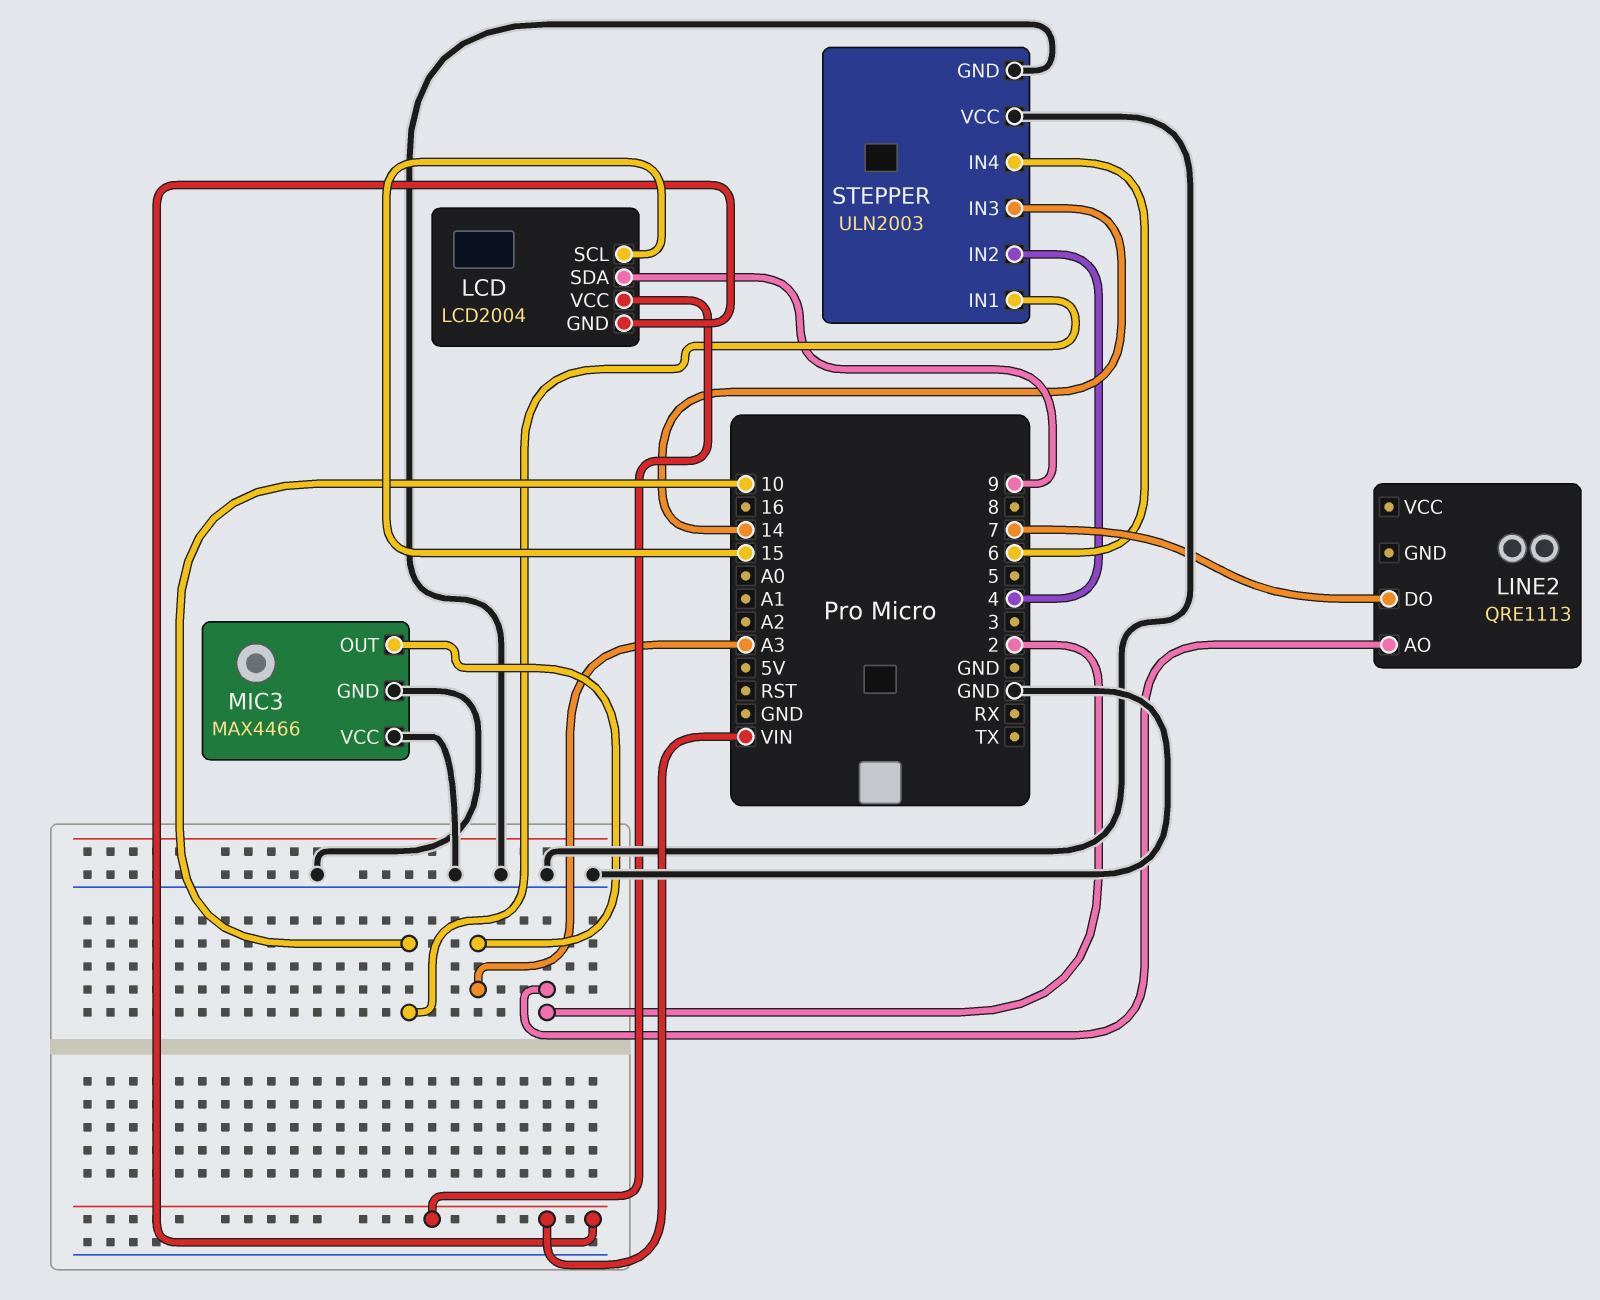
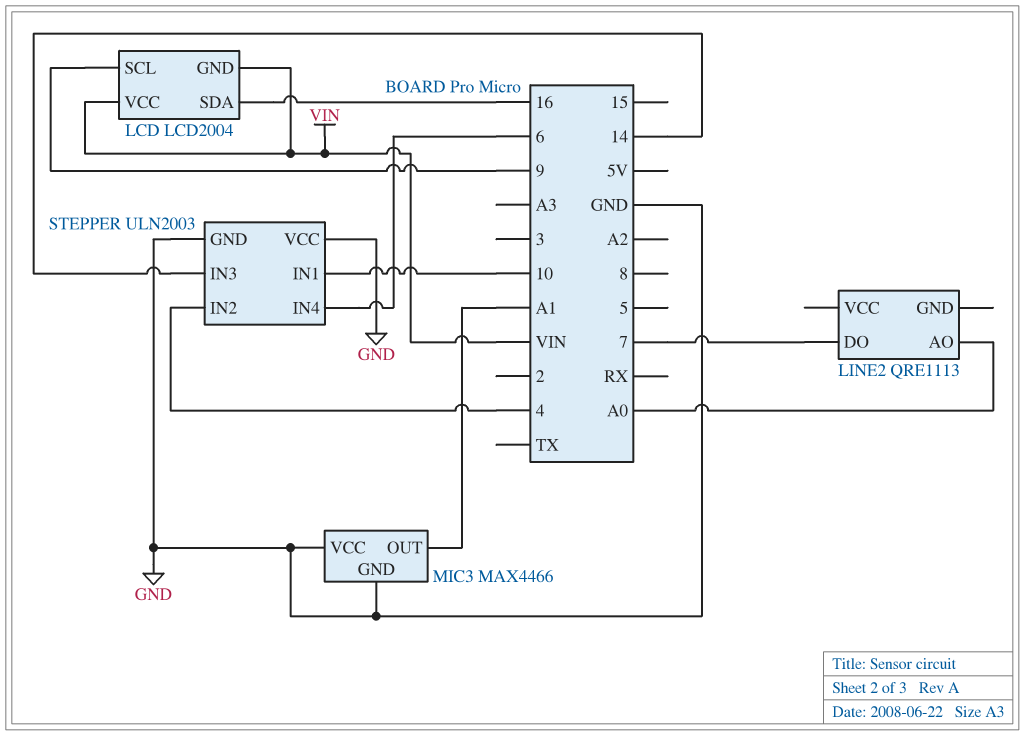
LCD pin SCL: 15 -> 9
LCD pin SDA: 9 -> 16
LINE2 pin AO: 2 -> A0
MIC3 pin OUT: A3 -> A1

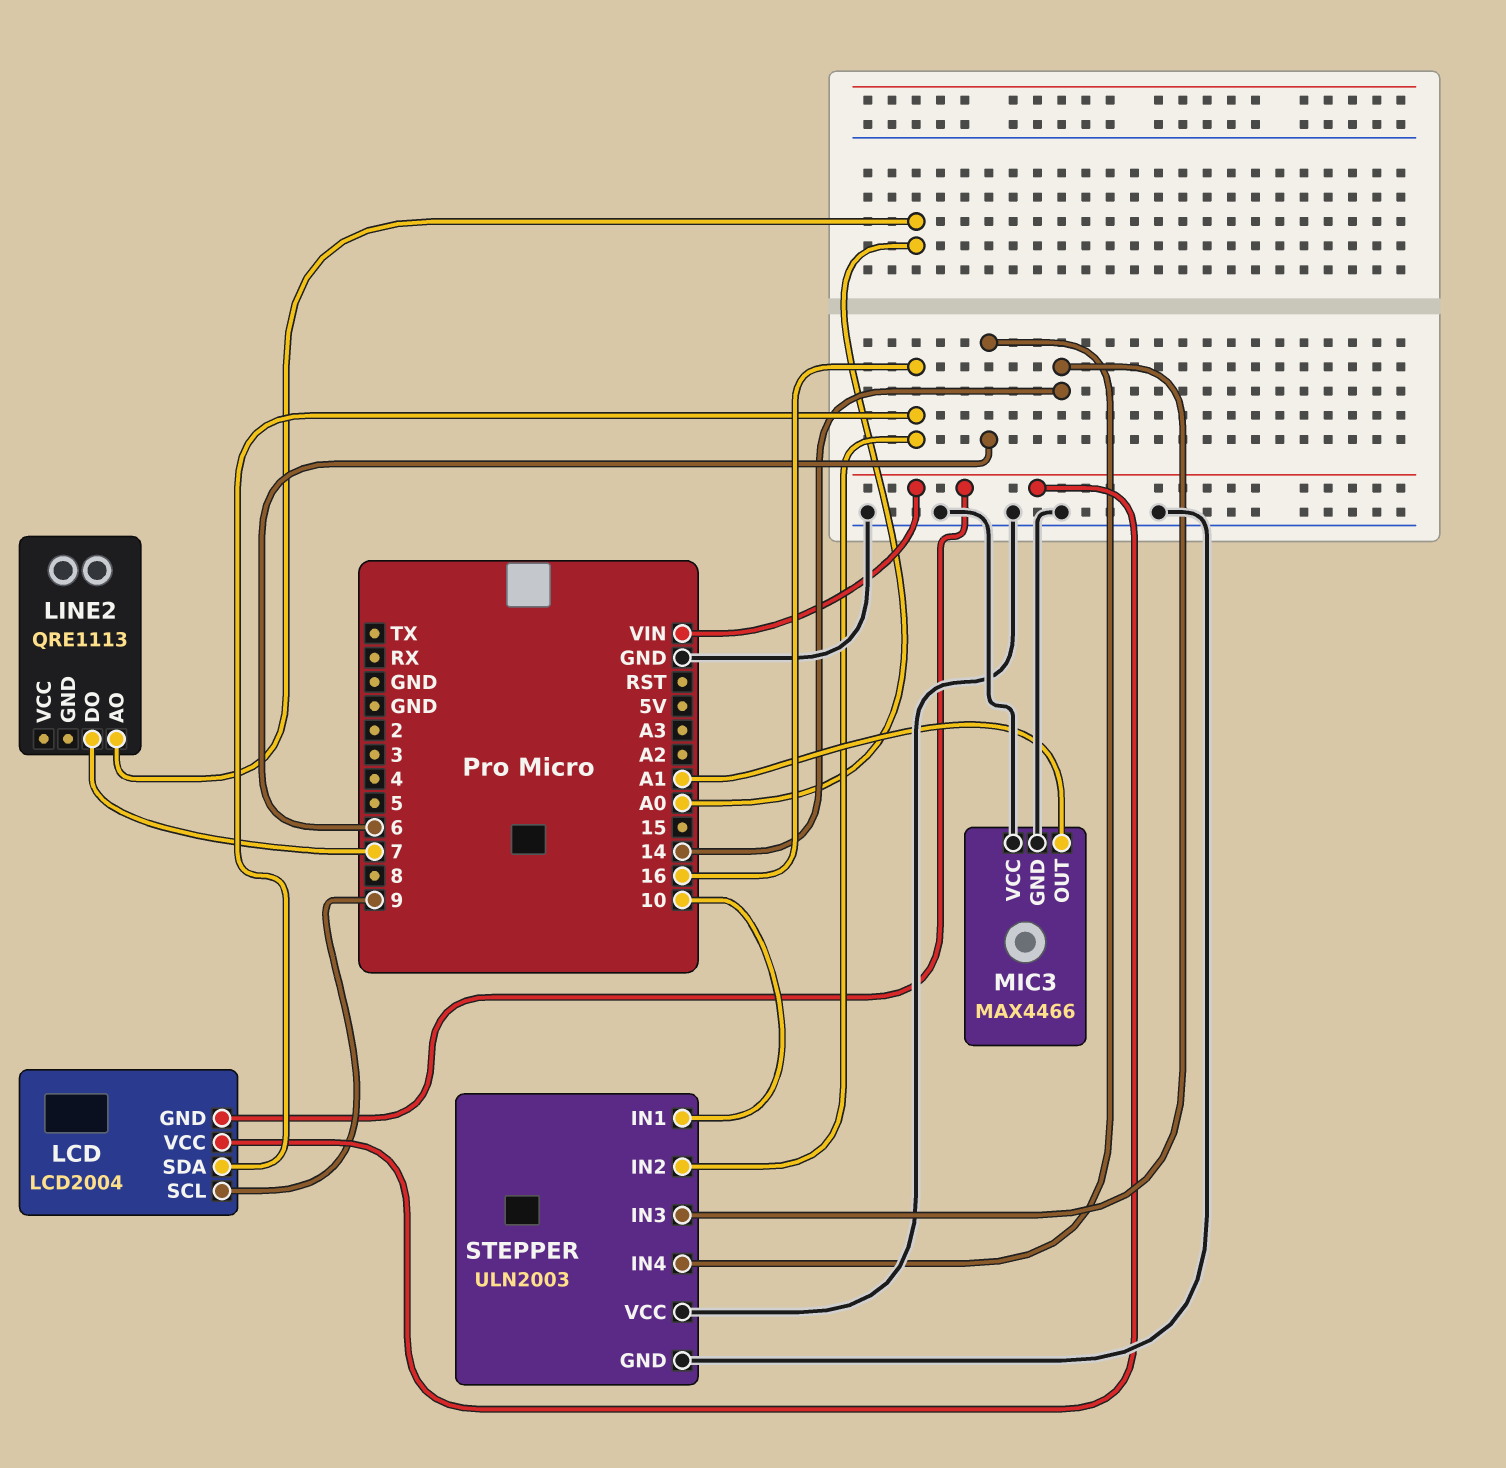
STEPPER pin IN2: 4 -> 16

